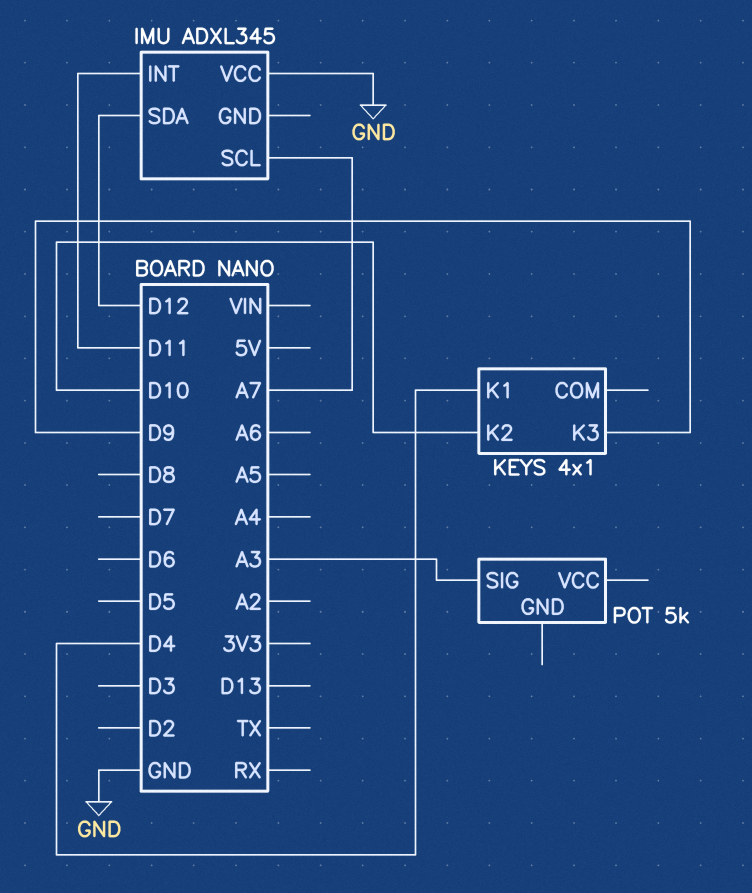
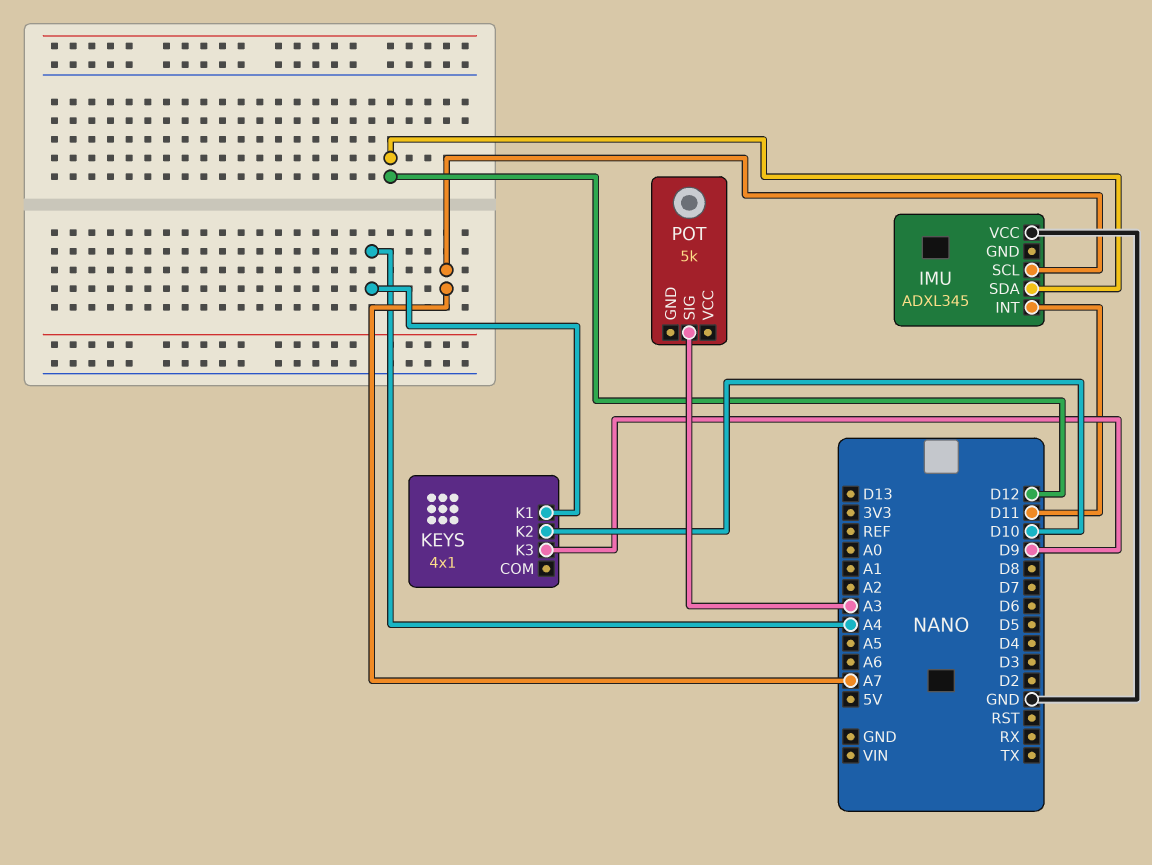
KEYS pin K1: D4 -> A4

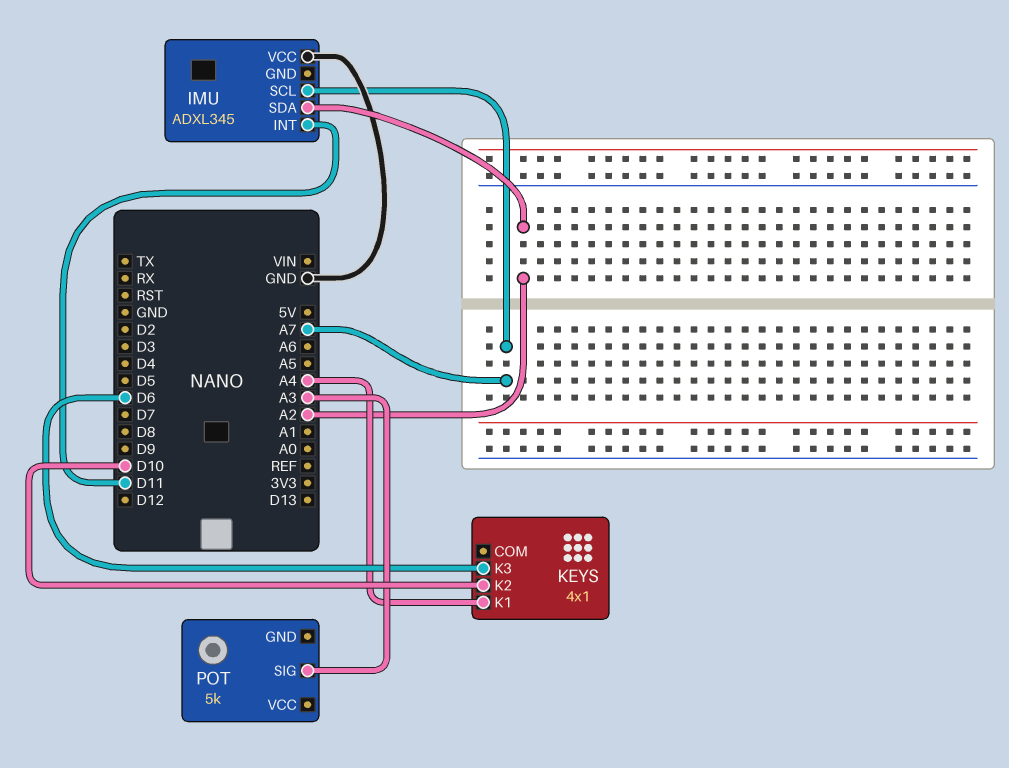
IMU pin SDA: D12 -> A2
KEYS pin K3: D9 -> D6

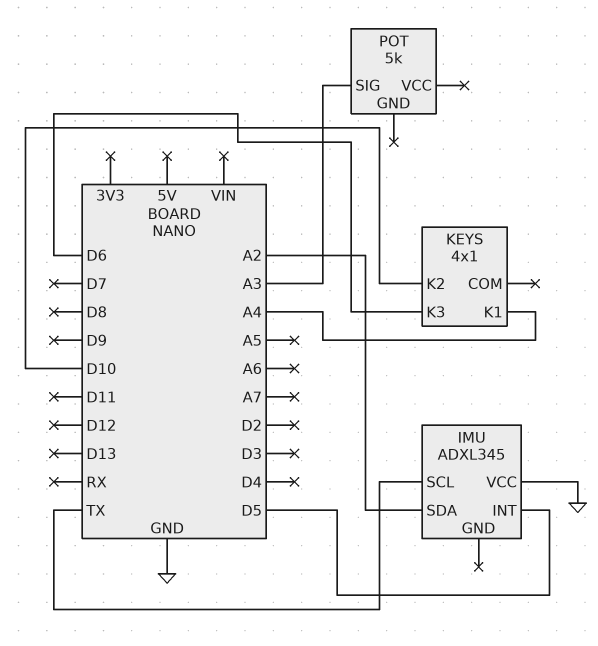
IMU pin INT: D11 -> D5
IMU pin SCL: A7 -> TX

